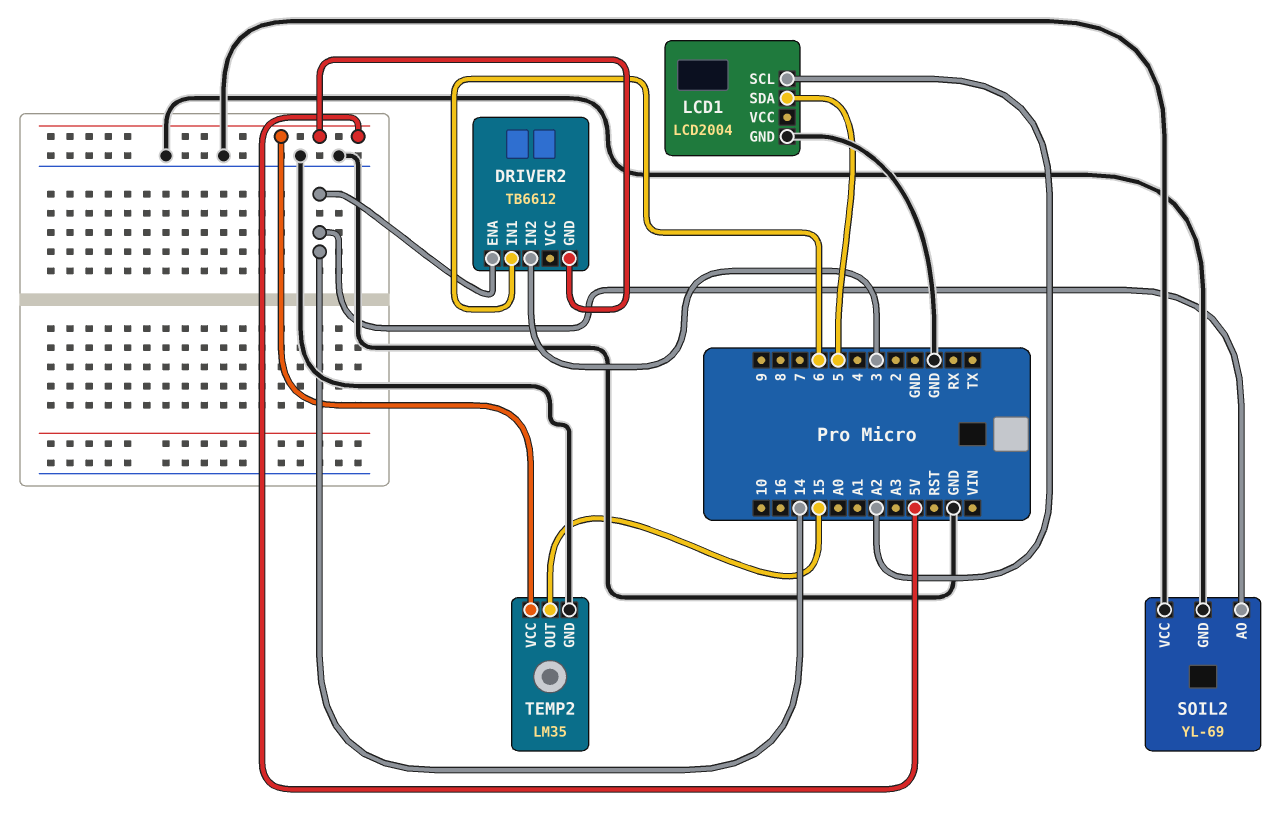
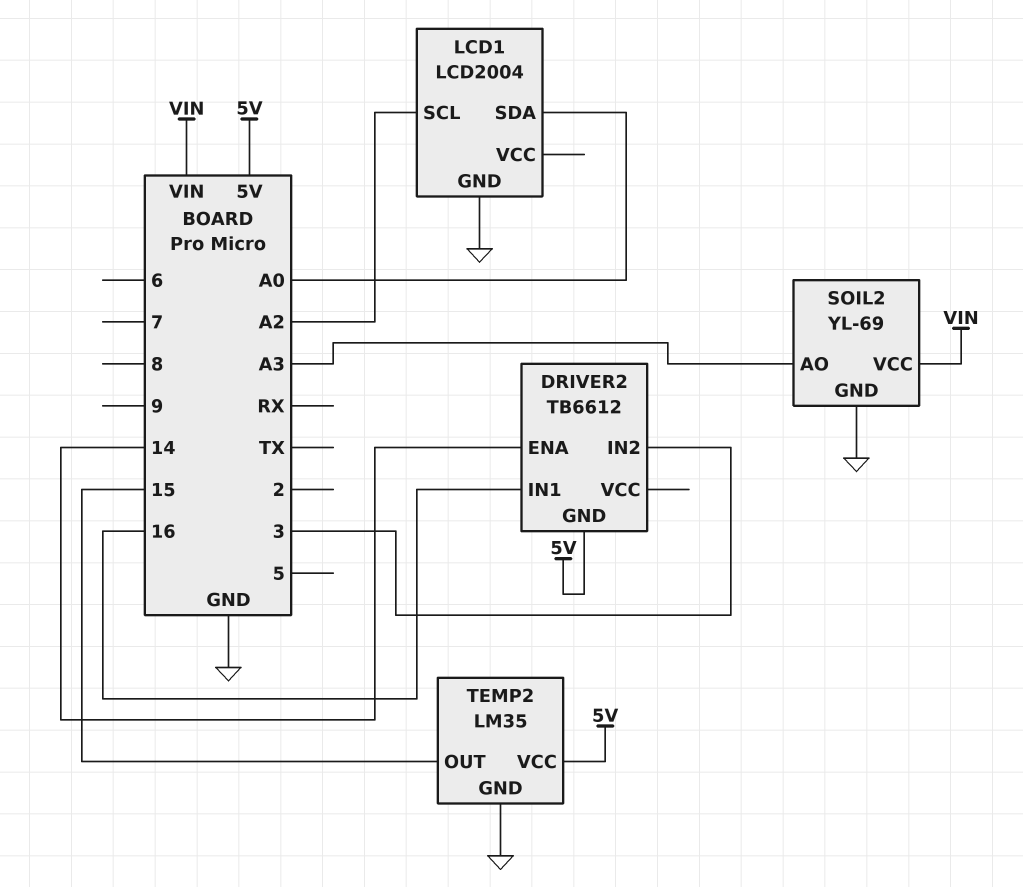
DRIVER2 pin IN1: 6 -> 16
LCD1 pin SDA: 5 -> A0
SOIL2 pin AO: 14 -> A3
SOIL2 pin VCC: GND -> VIN

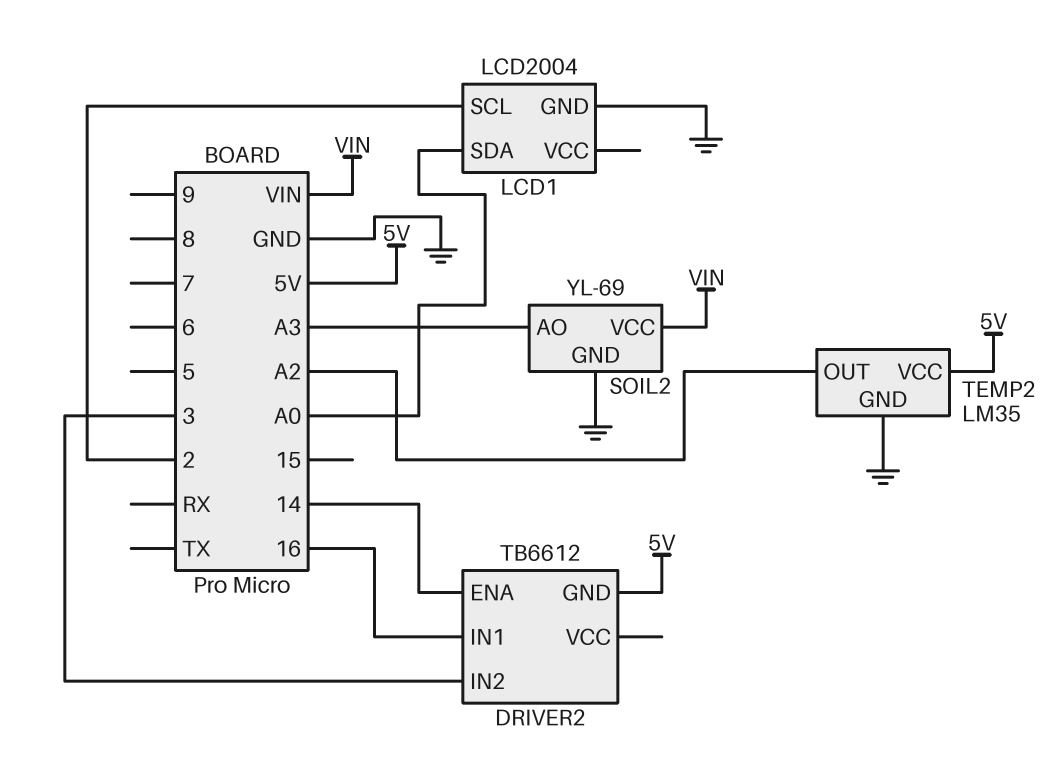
LCD1 pin SCL: A2 -> 2
TEMP2 pin OUT: 15 -> A2

